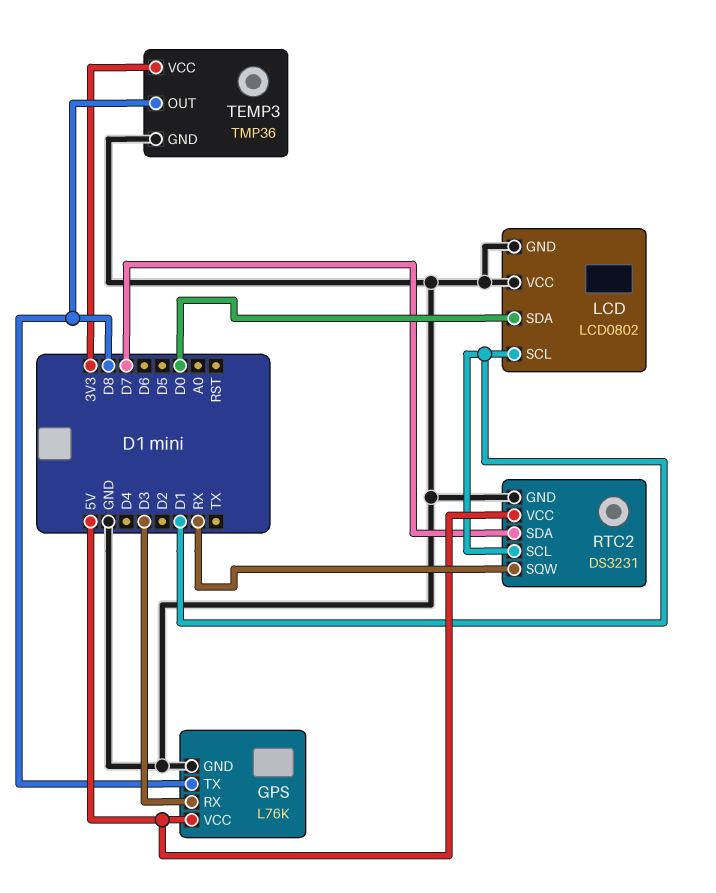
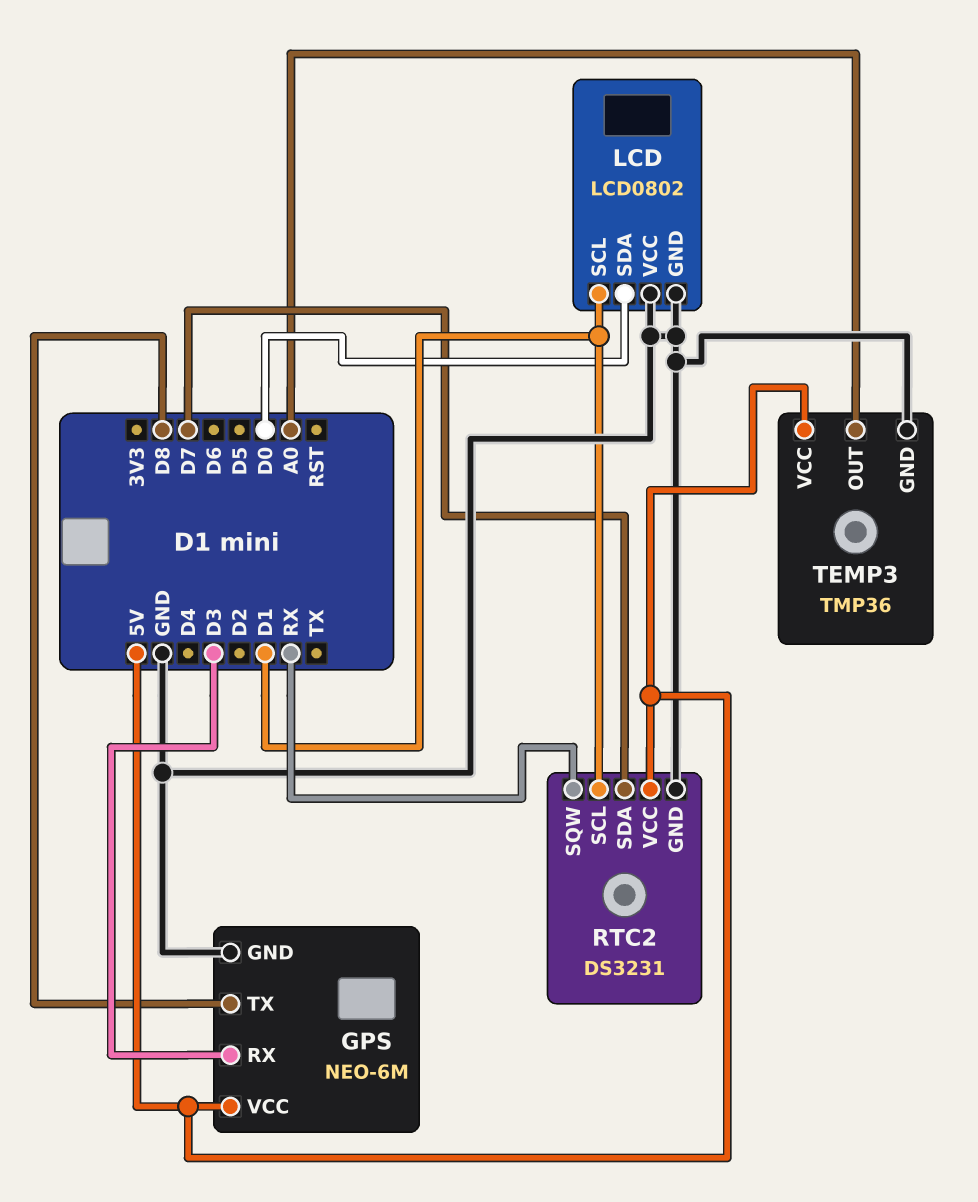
GPS: L76K -> NEO-6M
TEMP3 pin OUT: D8 -> A0
TEMP3 pin VCC: 3V3 -> 5V

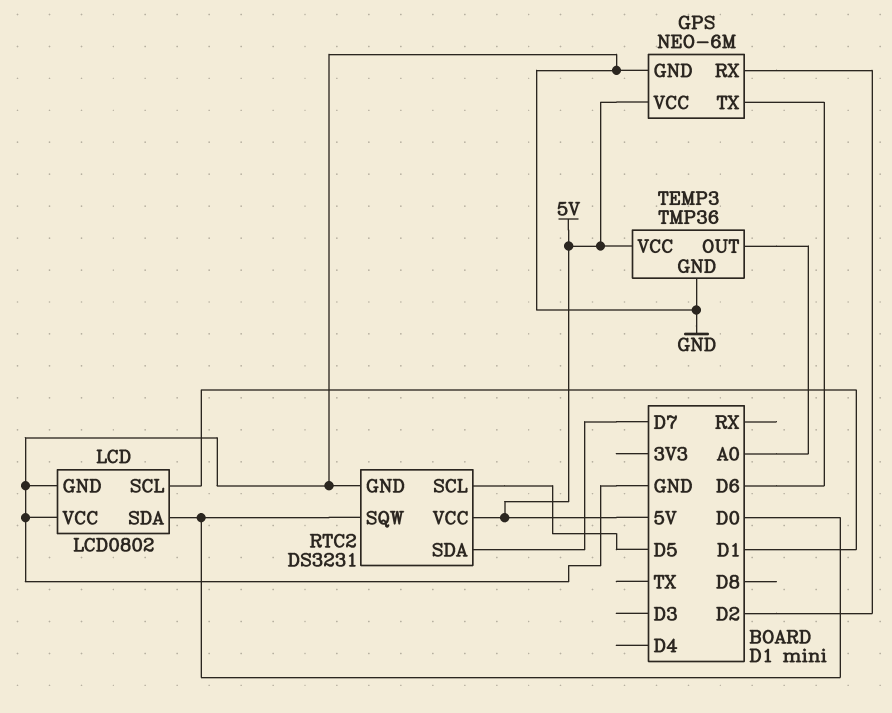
GPS pin RX: D3 -> D2
GPS pin TX: D8 -> D6
RTC2 pin SCL: D1 -> D5
RTC2 pin SQW: RX -> D0

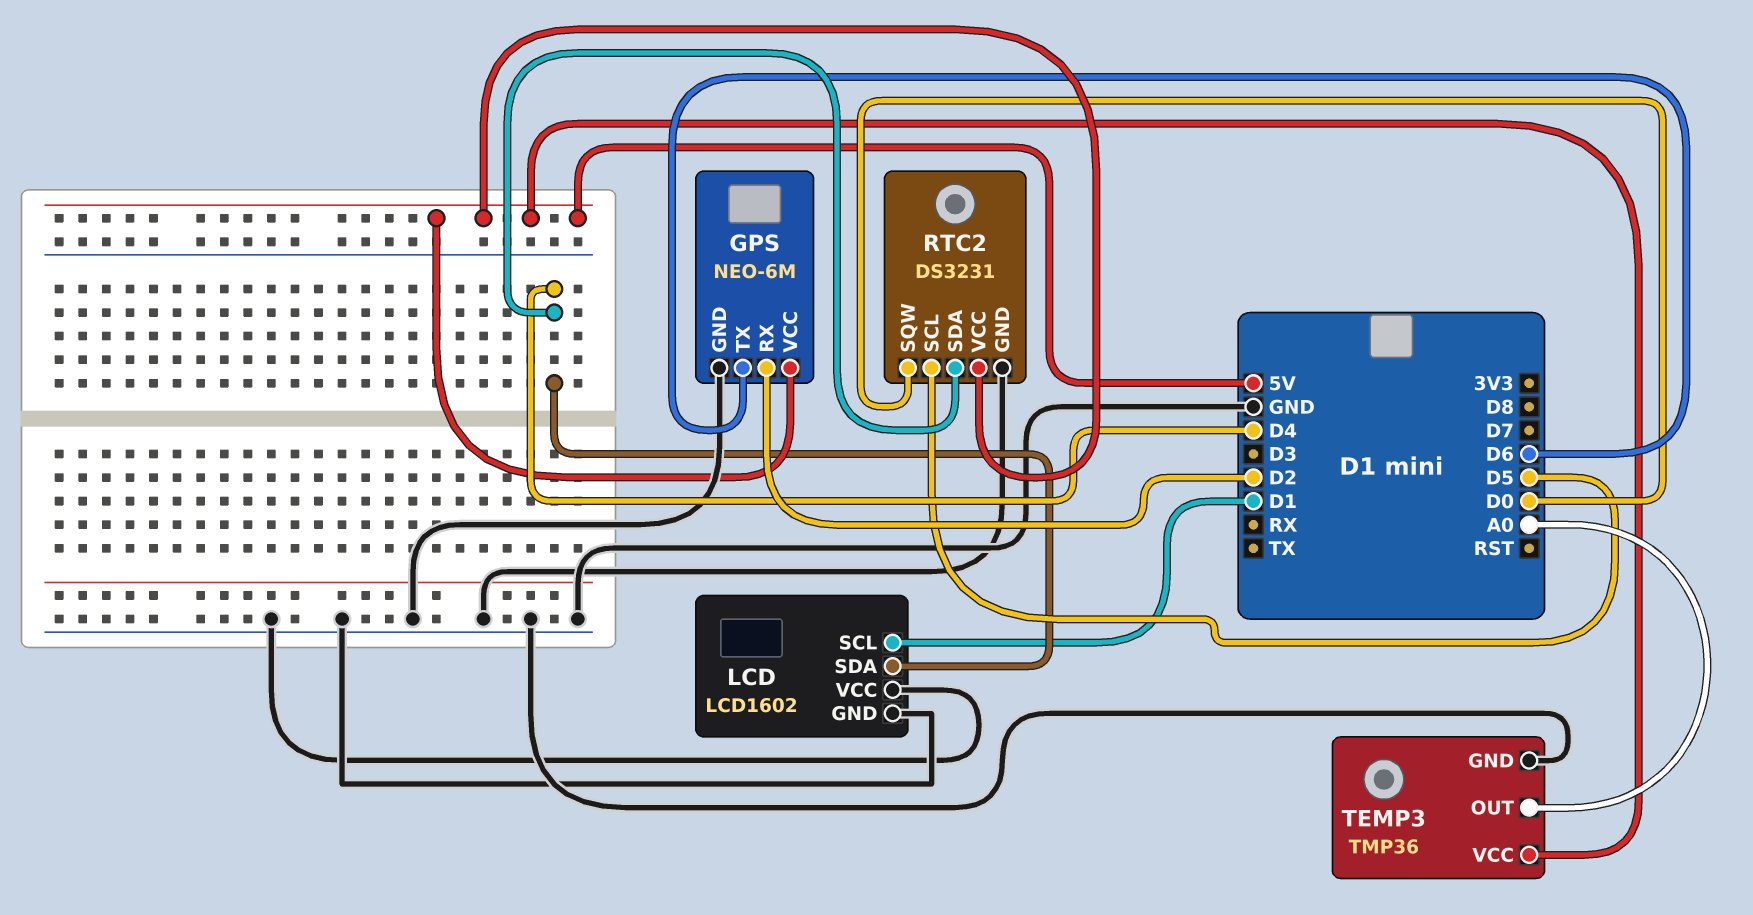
LCD: LCD0802 -> LCD1602
LCD pin SDA: D0 -> D4
RTC2 pin SDA: D7 -> D4

